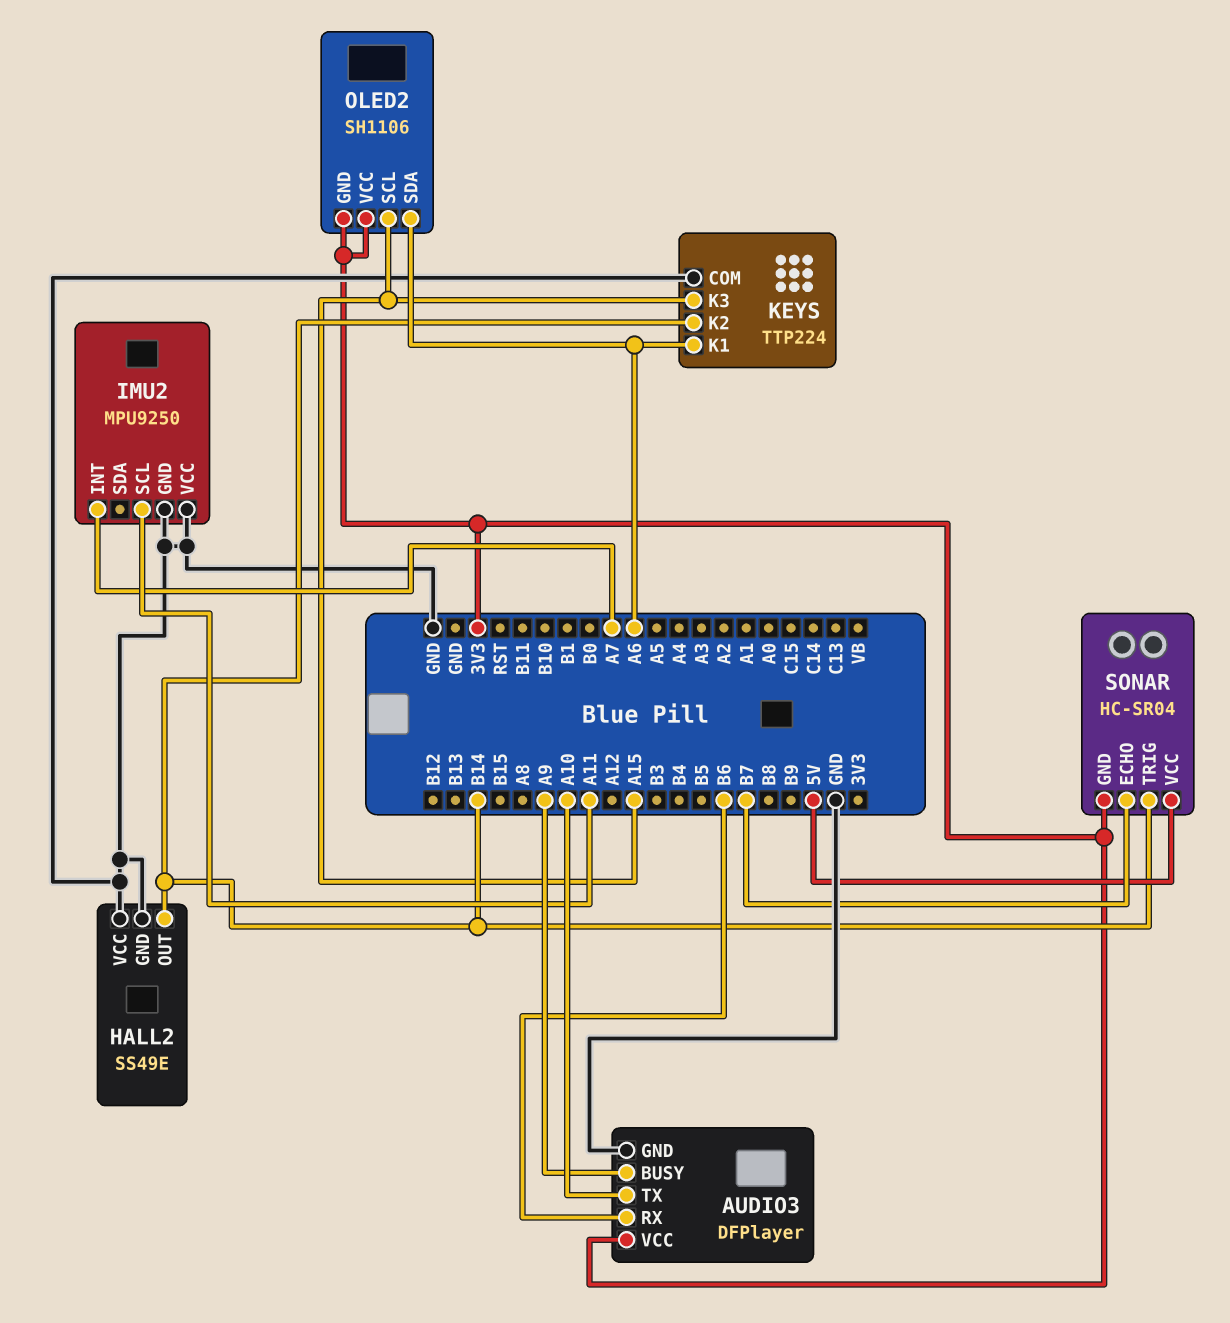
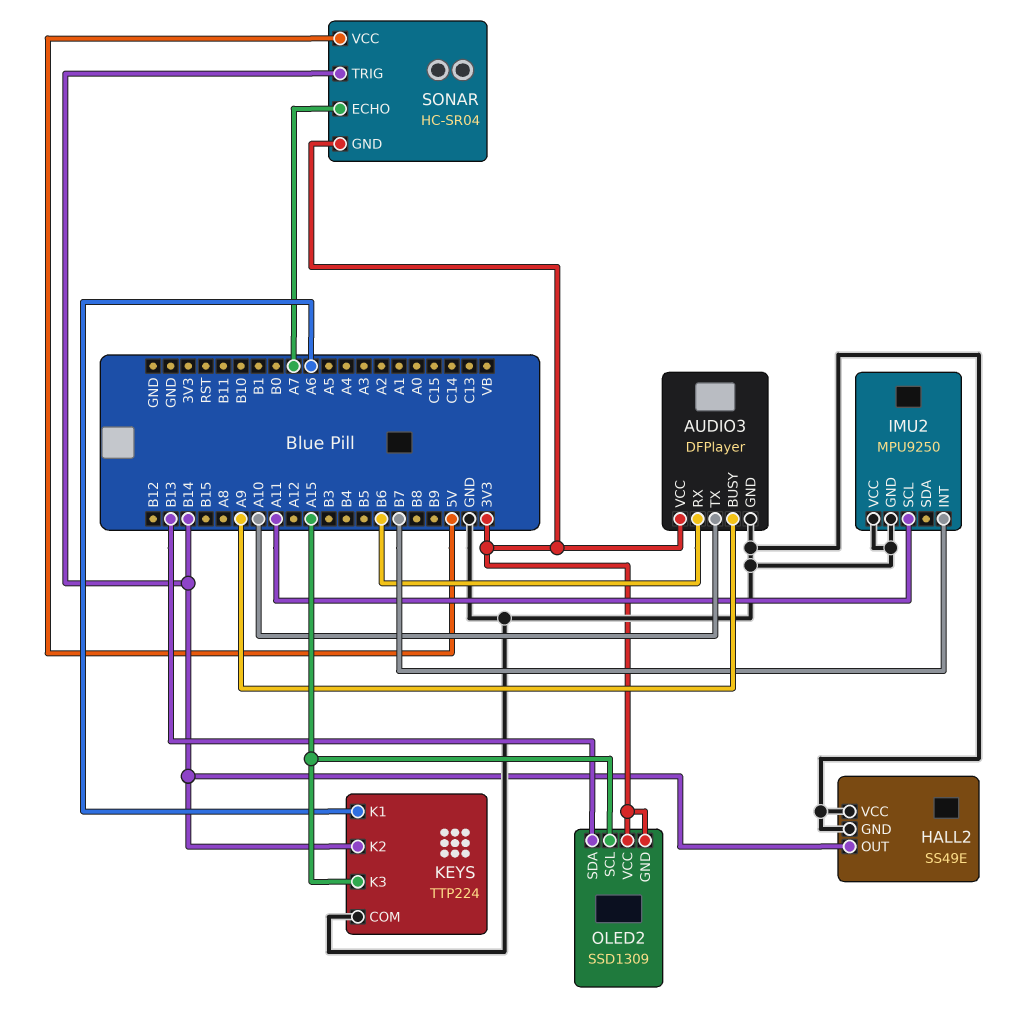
IMU2 pin INT: A7 -> B7
OLED2: SH1106 -> SSD1309
OLED2 pin SDA: A6 -> B13
SONAR pin ECHO: B7 -> A7

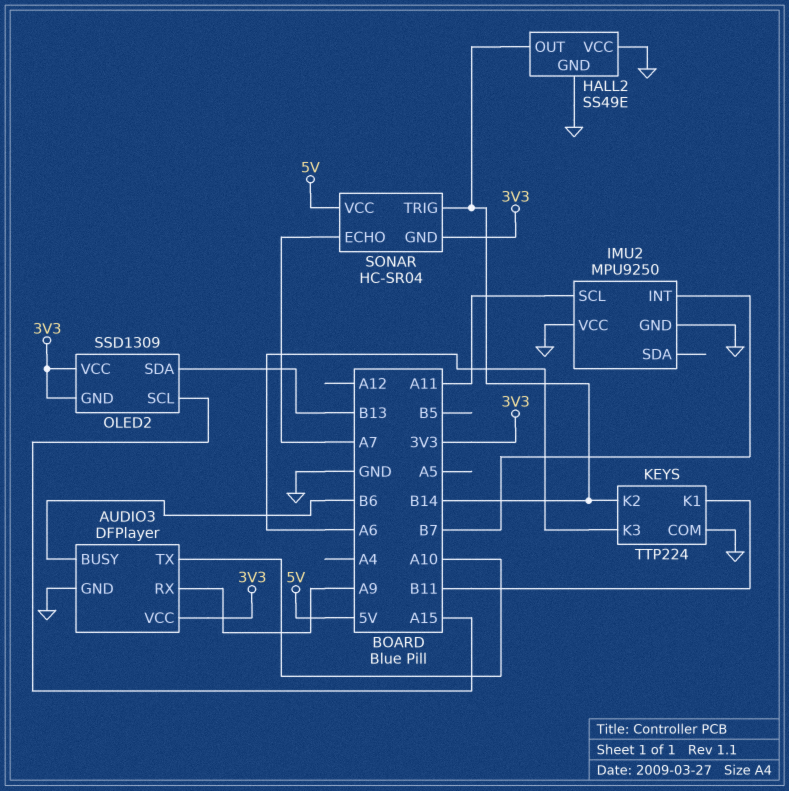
AUDIO3 pin BUSY: A9 -> B6
AUDIO3 pin RX: B6 -> A9
KEYS pin K1: A6 -> B11
KEYS pin K3: A15 -> A6

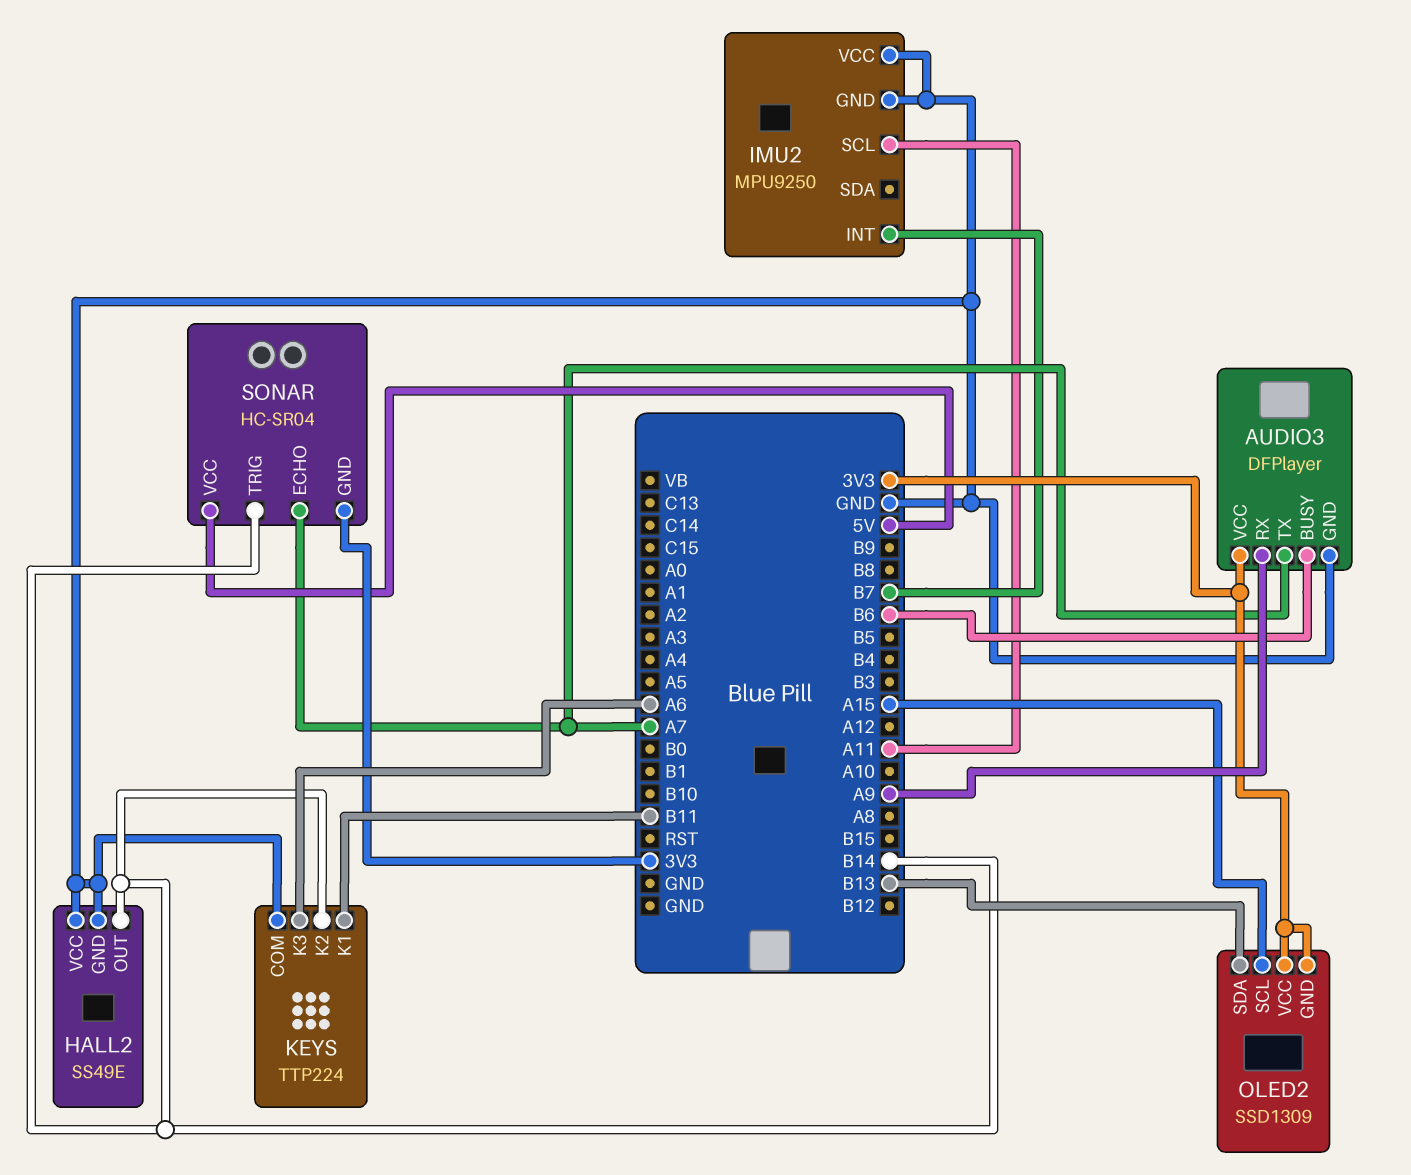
AUDIO3 pin TX: A10 -> A7

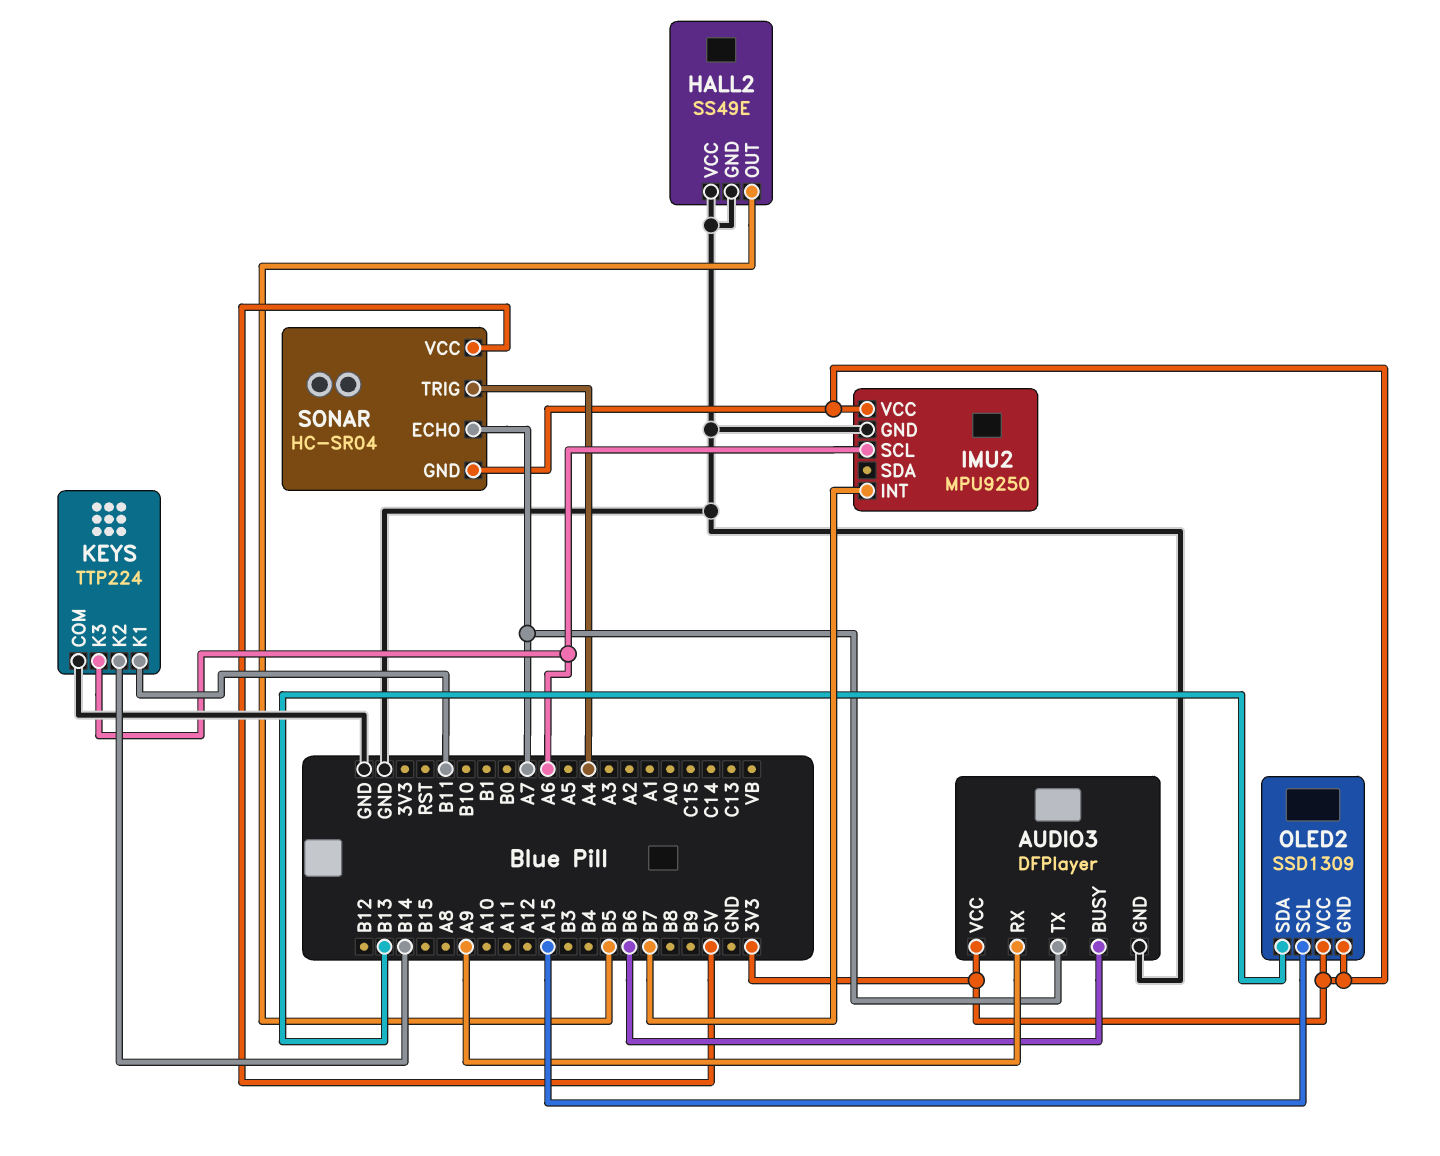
HALL2 pin OUT: B14 -> B5
IMU2 pin SCL: A11 -> A6
IMU2 pin VCC: GND -> 3V3
SONAR pin TRIG: B14 -> A4

